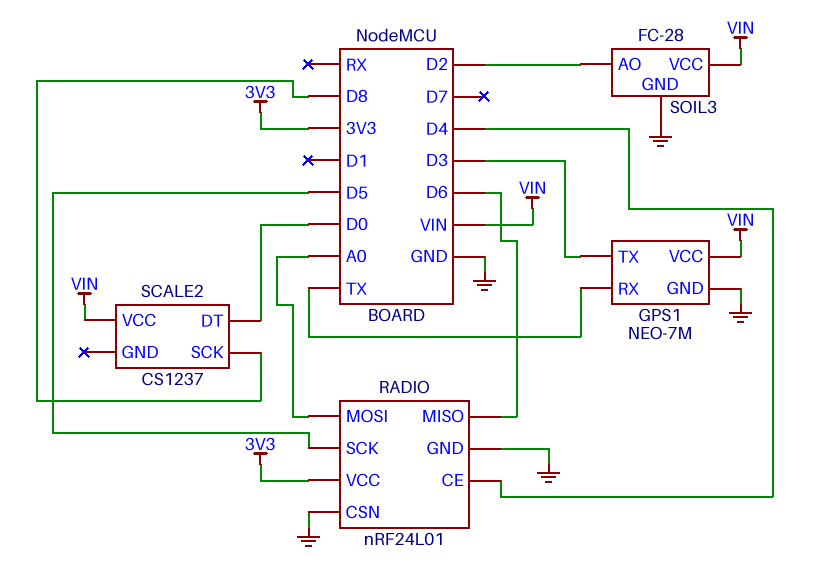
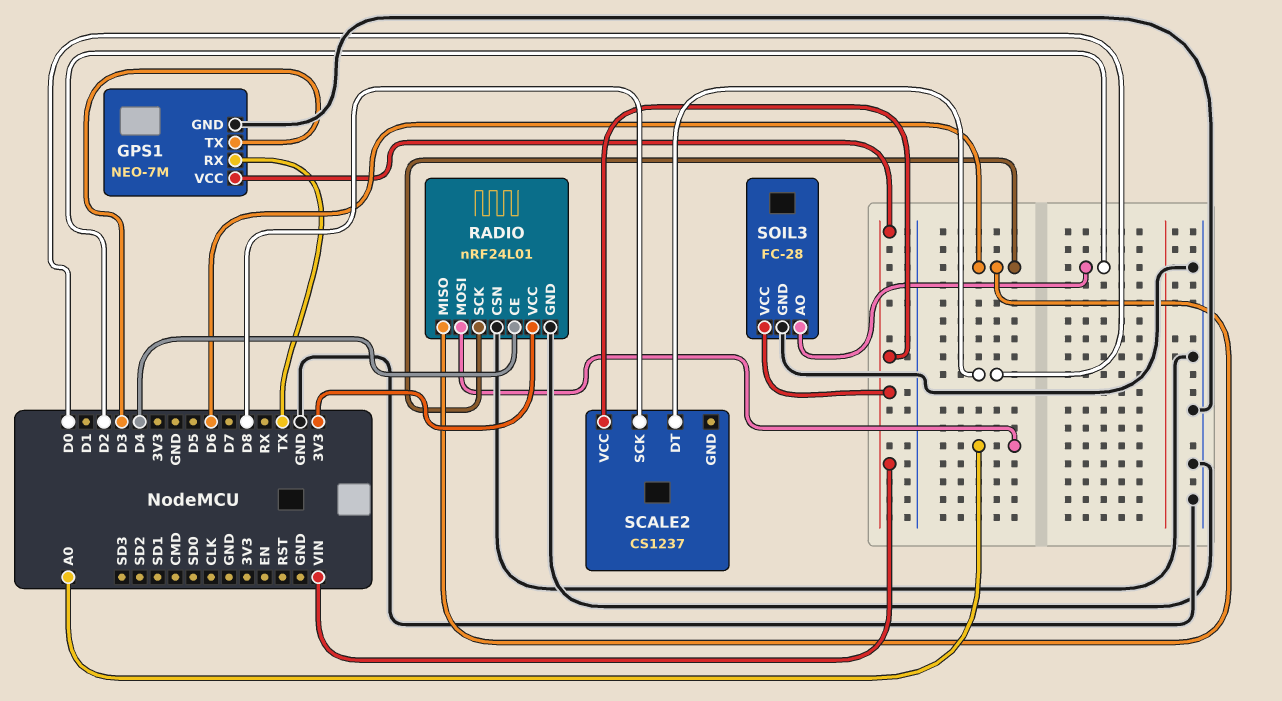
RADIO pin SCK: D5 -> D6

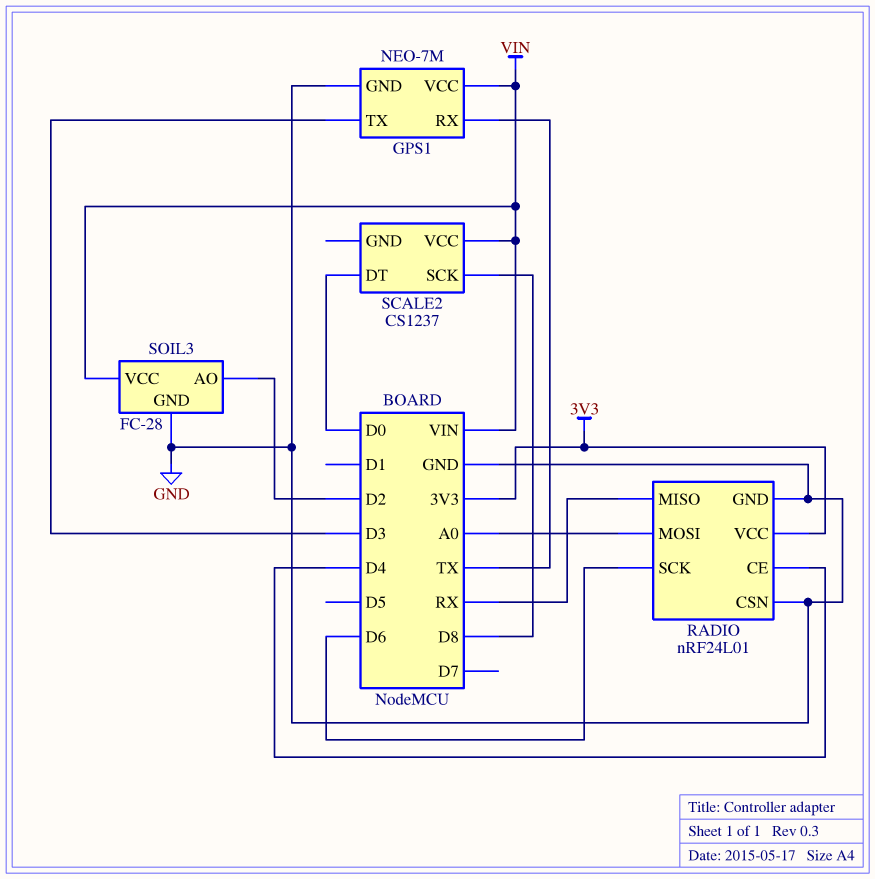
RADIO pin MISO: D6 -> RX

